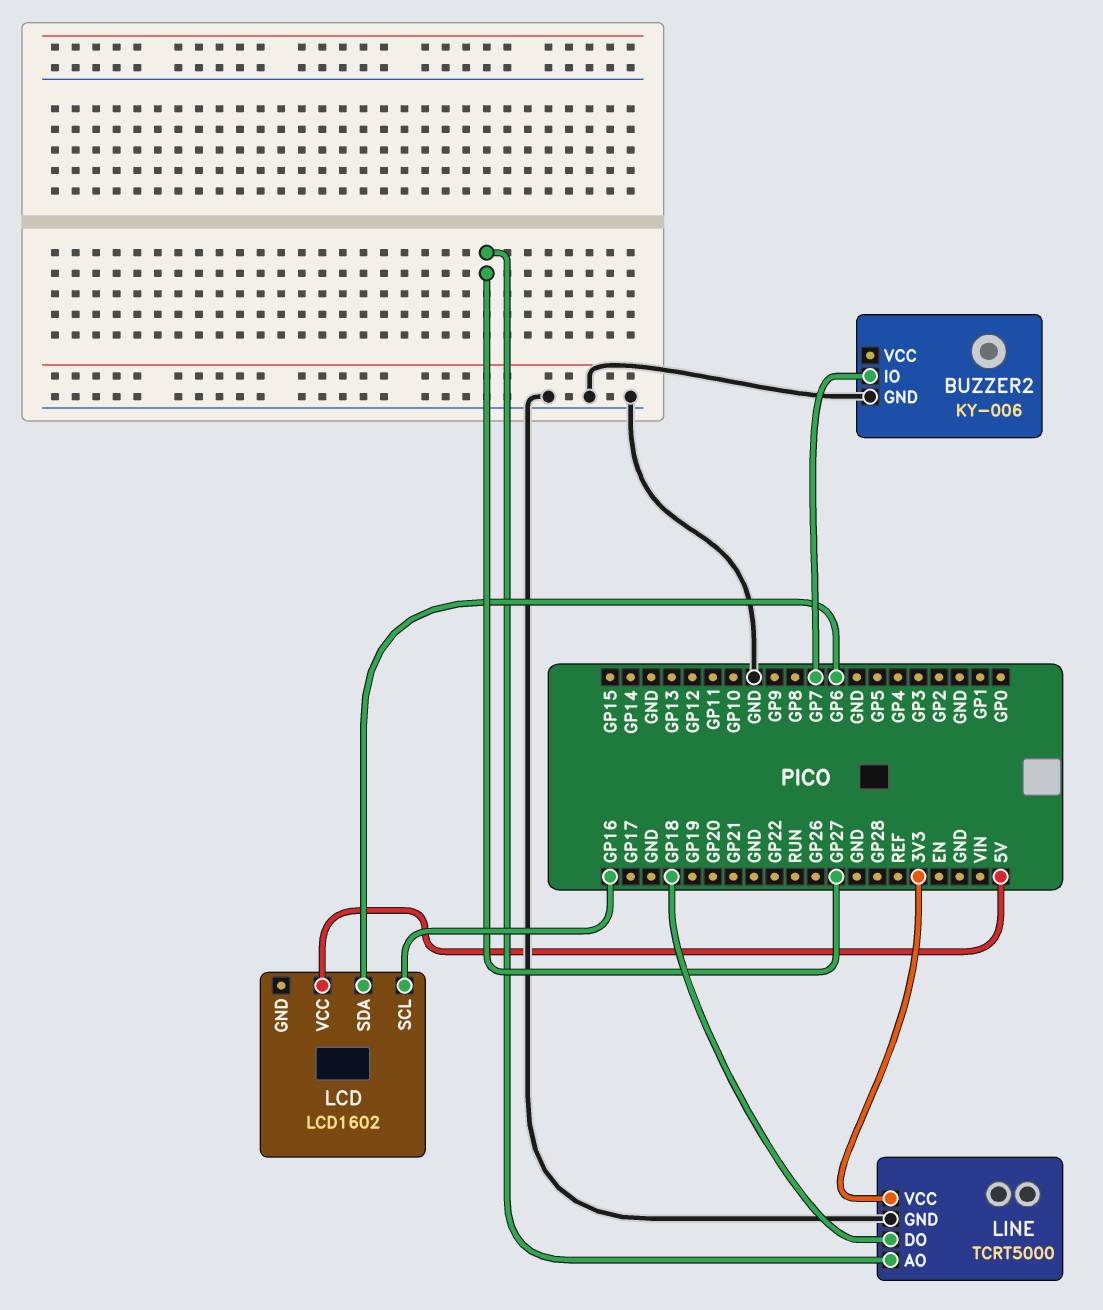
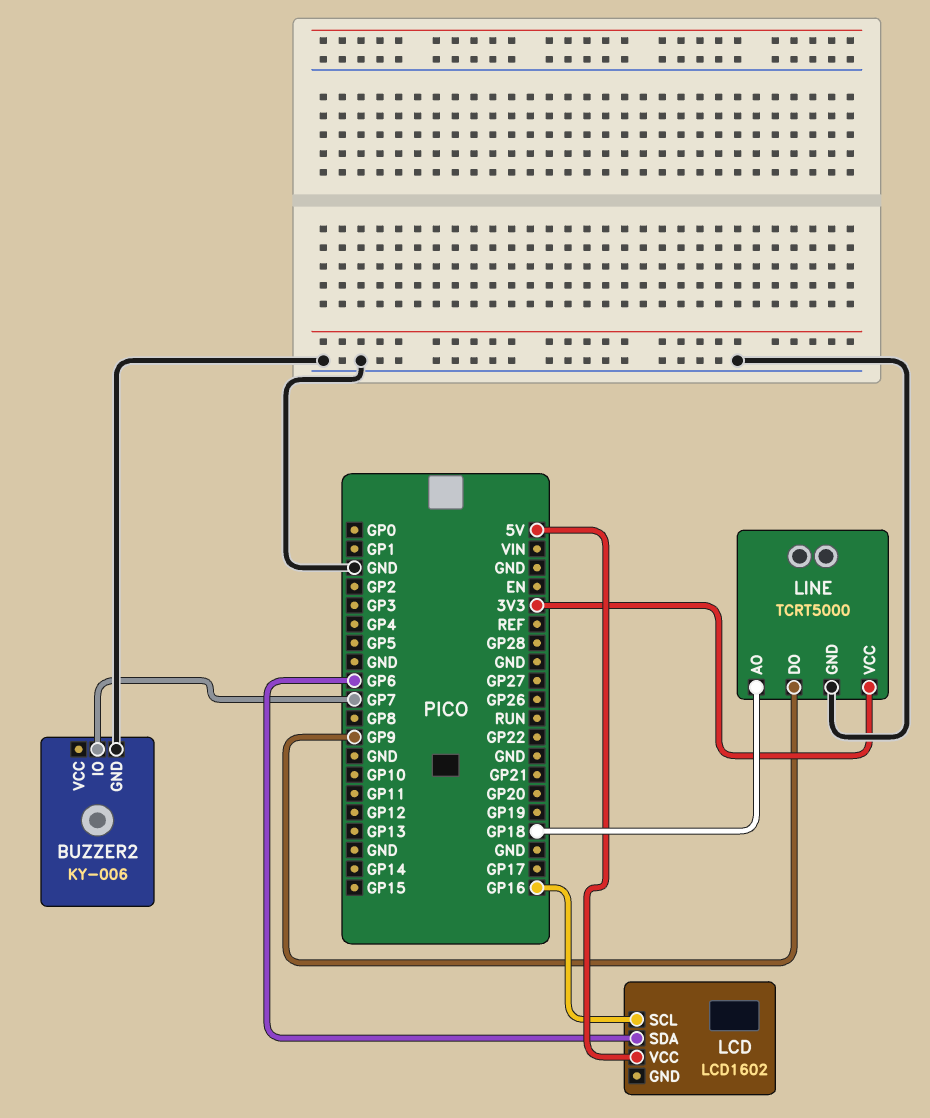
LINE pin AO: GP27 -> GP18
LINE pin DO: GP18 -> GP9

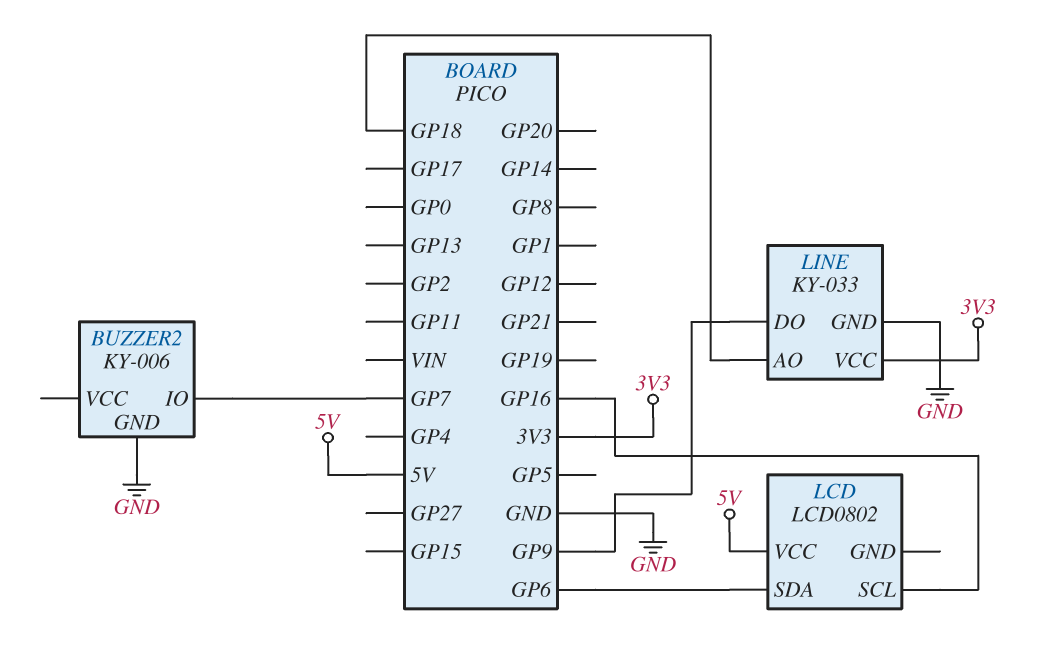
LCD: LCD1602 -> LCD0802
LINE: TCRT5000 -> KY-033

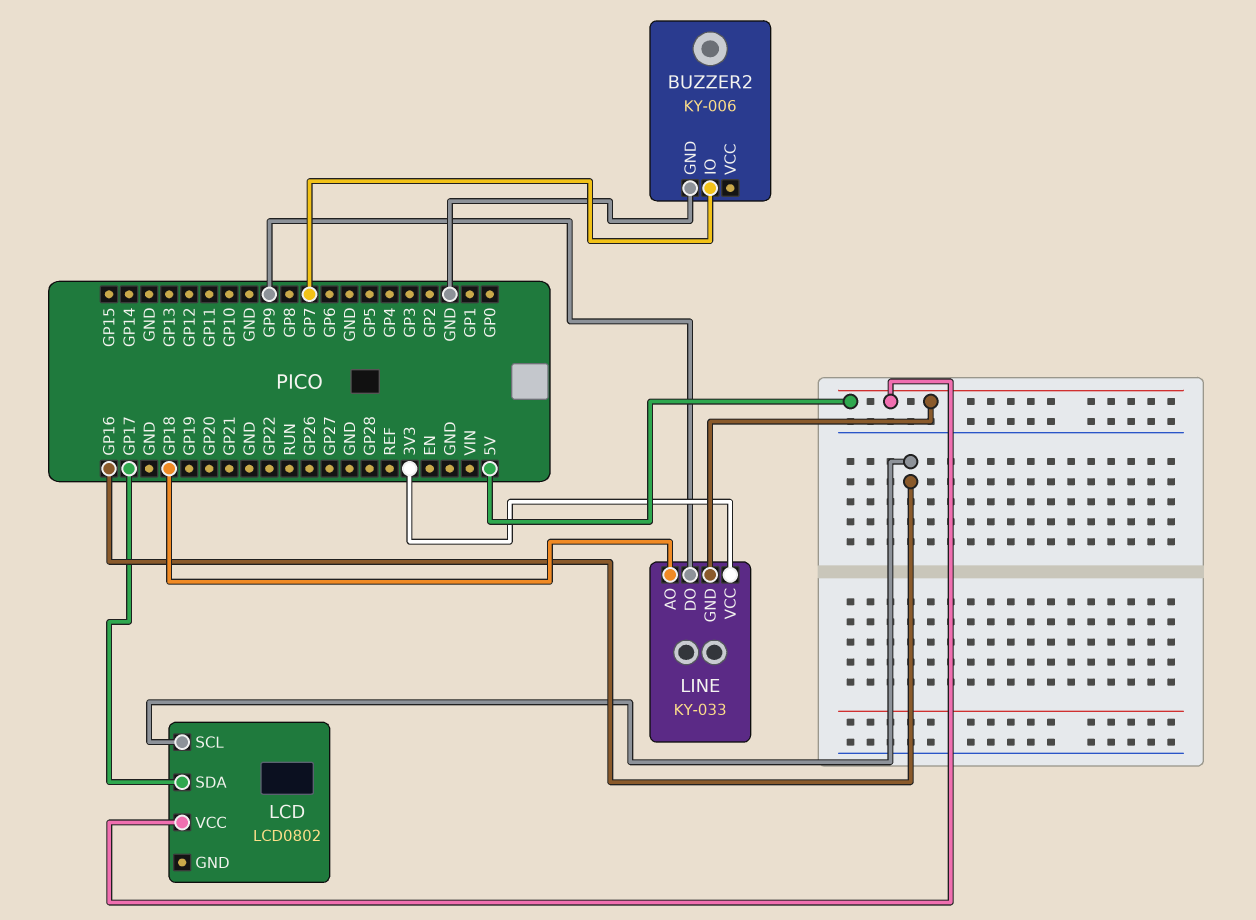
LCD pin SDA: GP6 -> GP17
LINE pin GND: GND -> 5V

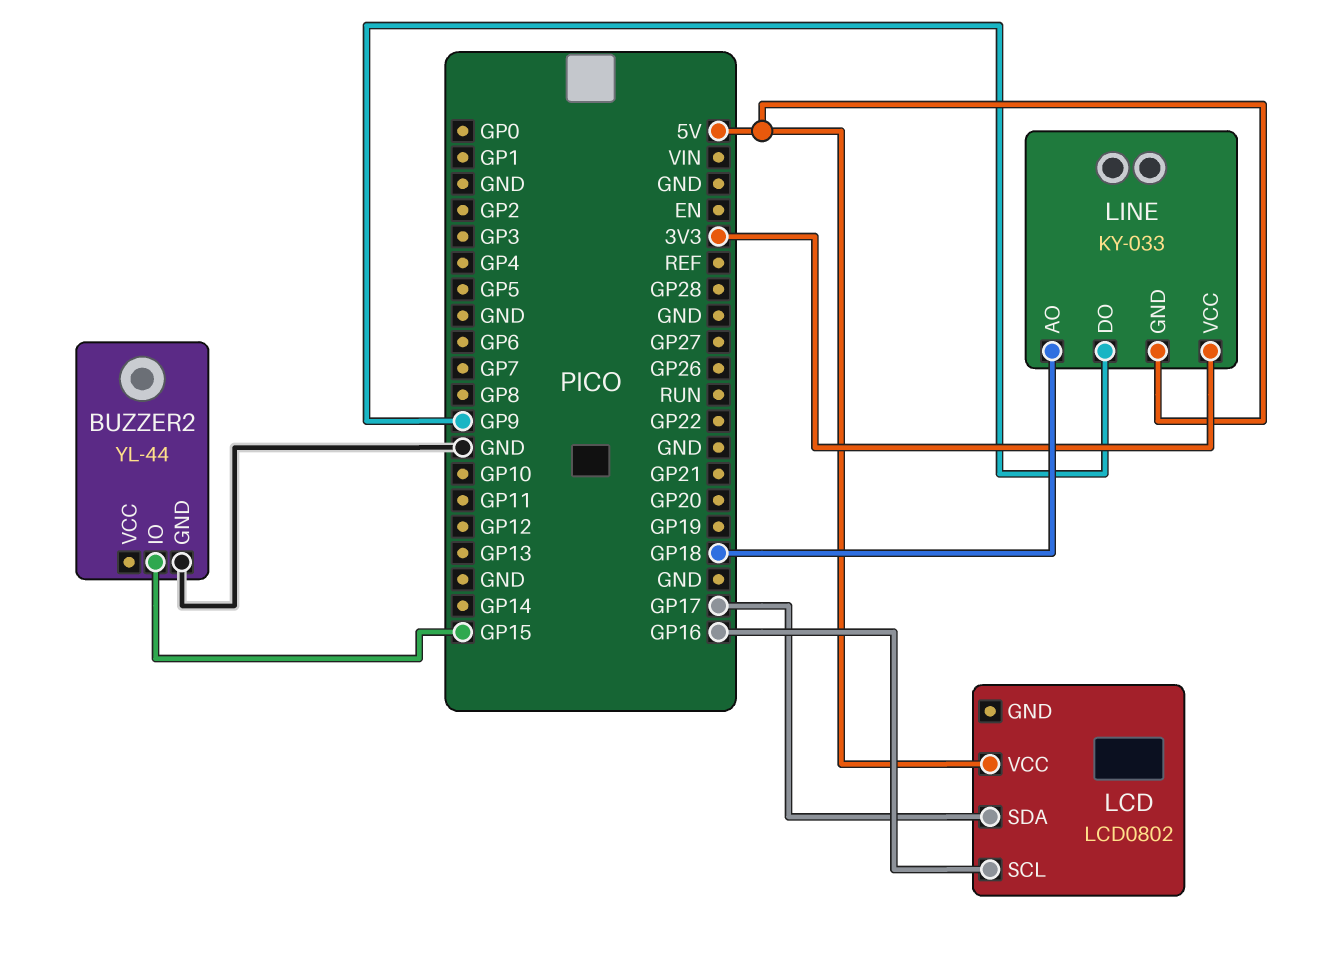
BUZZER2: KY-006 -> YL-44
BUZZER2 pin IO: GP7 -> GP15

